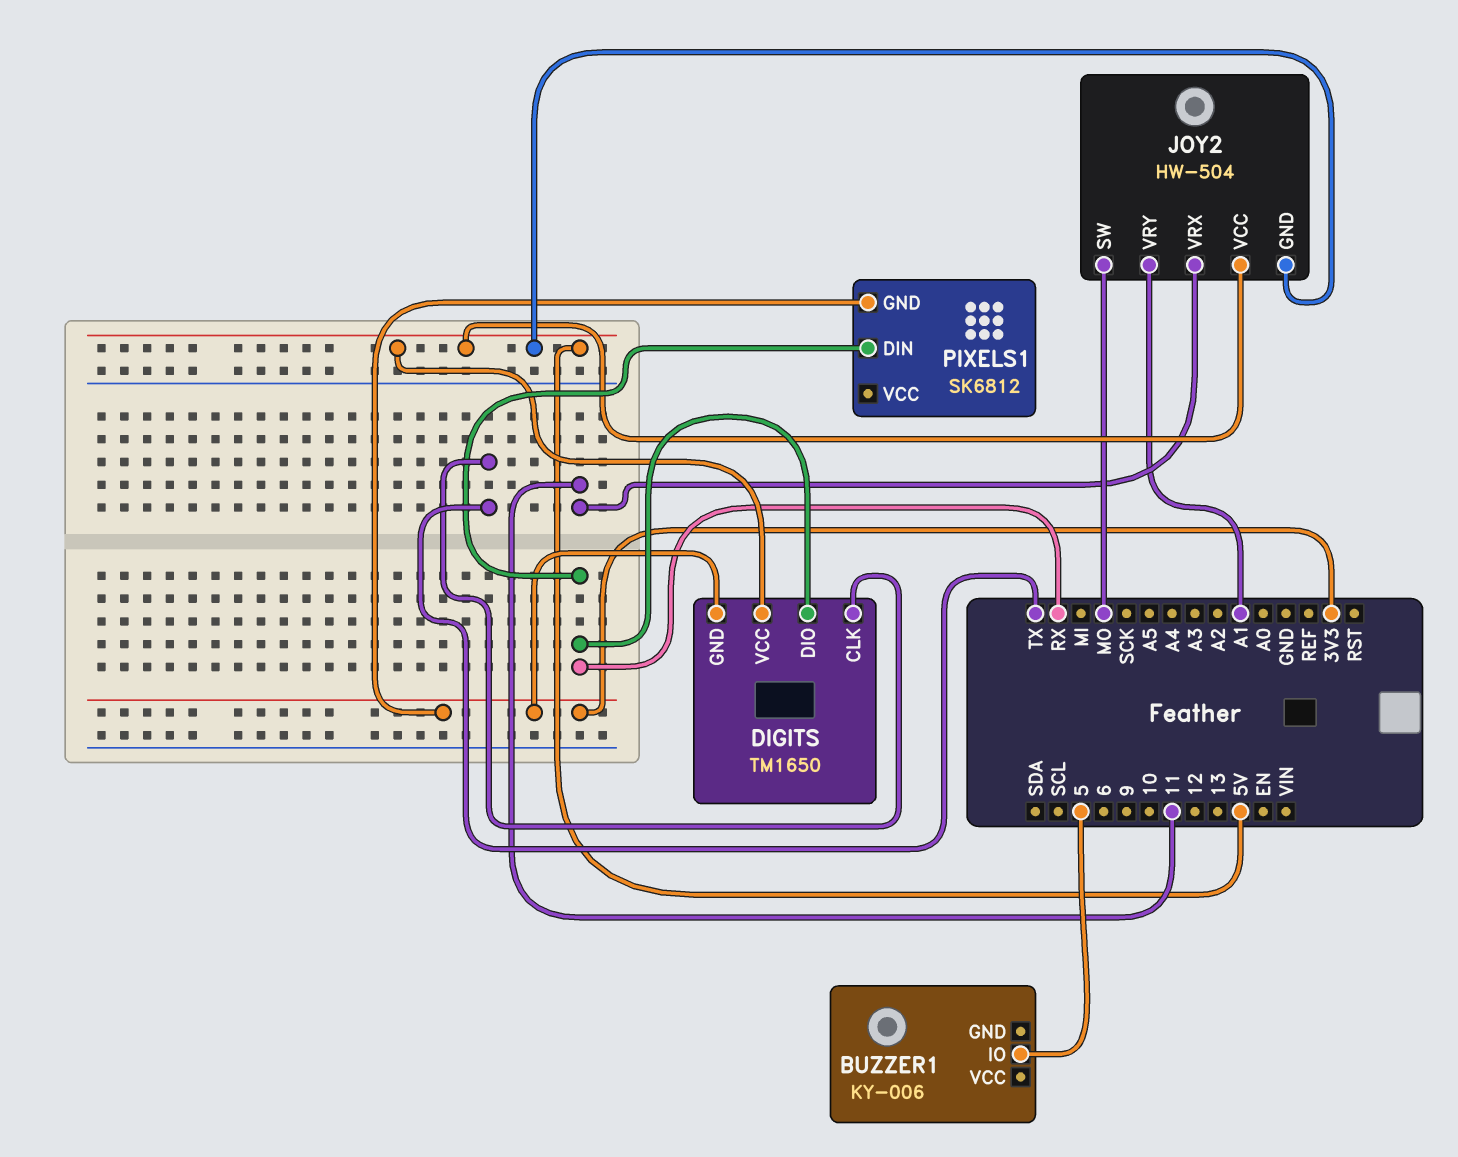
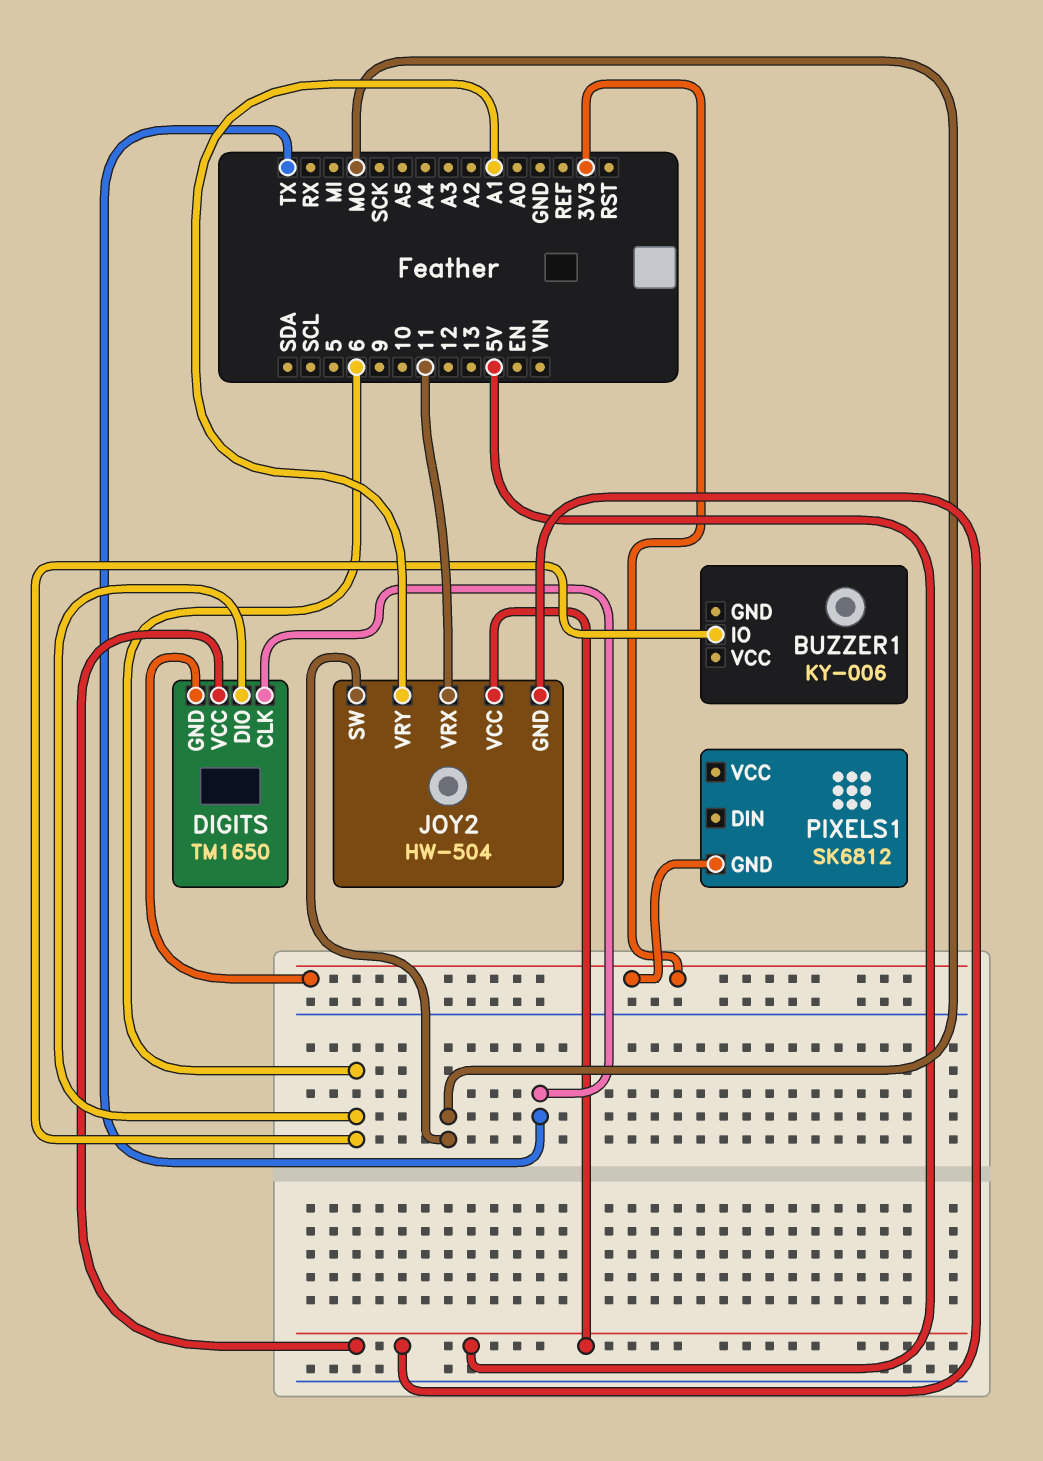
BUZZER1 pin IO: 5 -> 6
DIGITS pin DIO: RX -> 6
PIXELS1 pin DIN: RX -> none

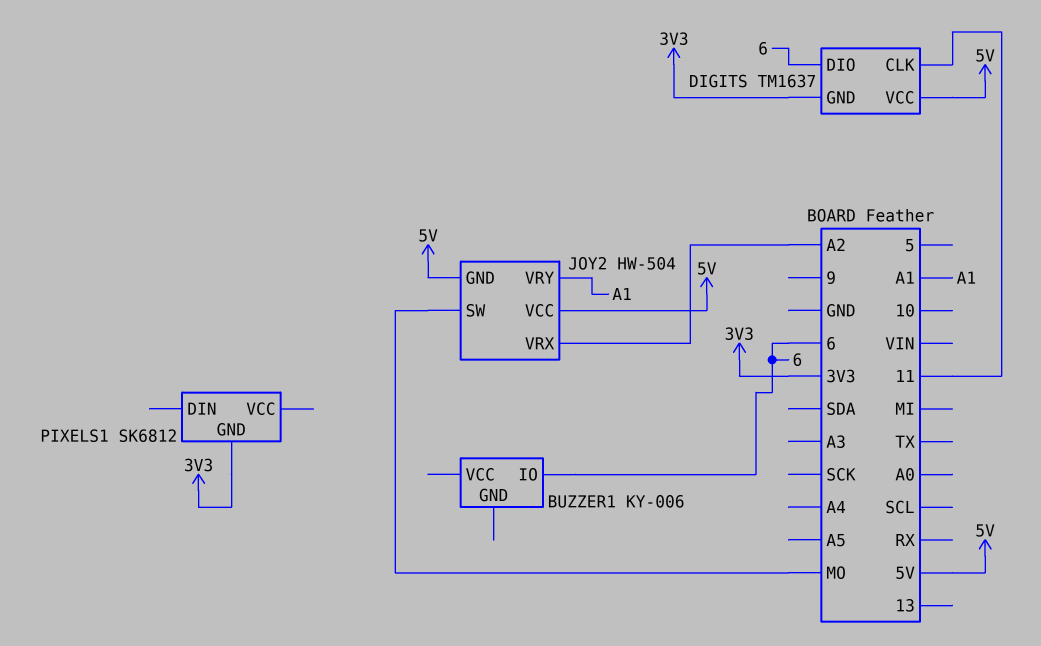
DIGITS: TM1650 -> TM1637
DIGITS pin CLK: TX -> 11
JOY2 pin VRX: 11 -> A2

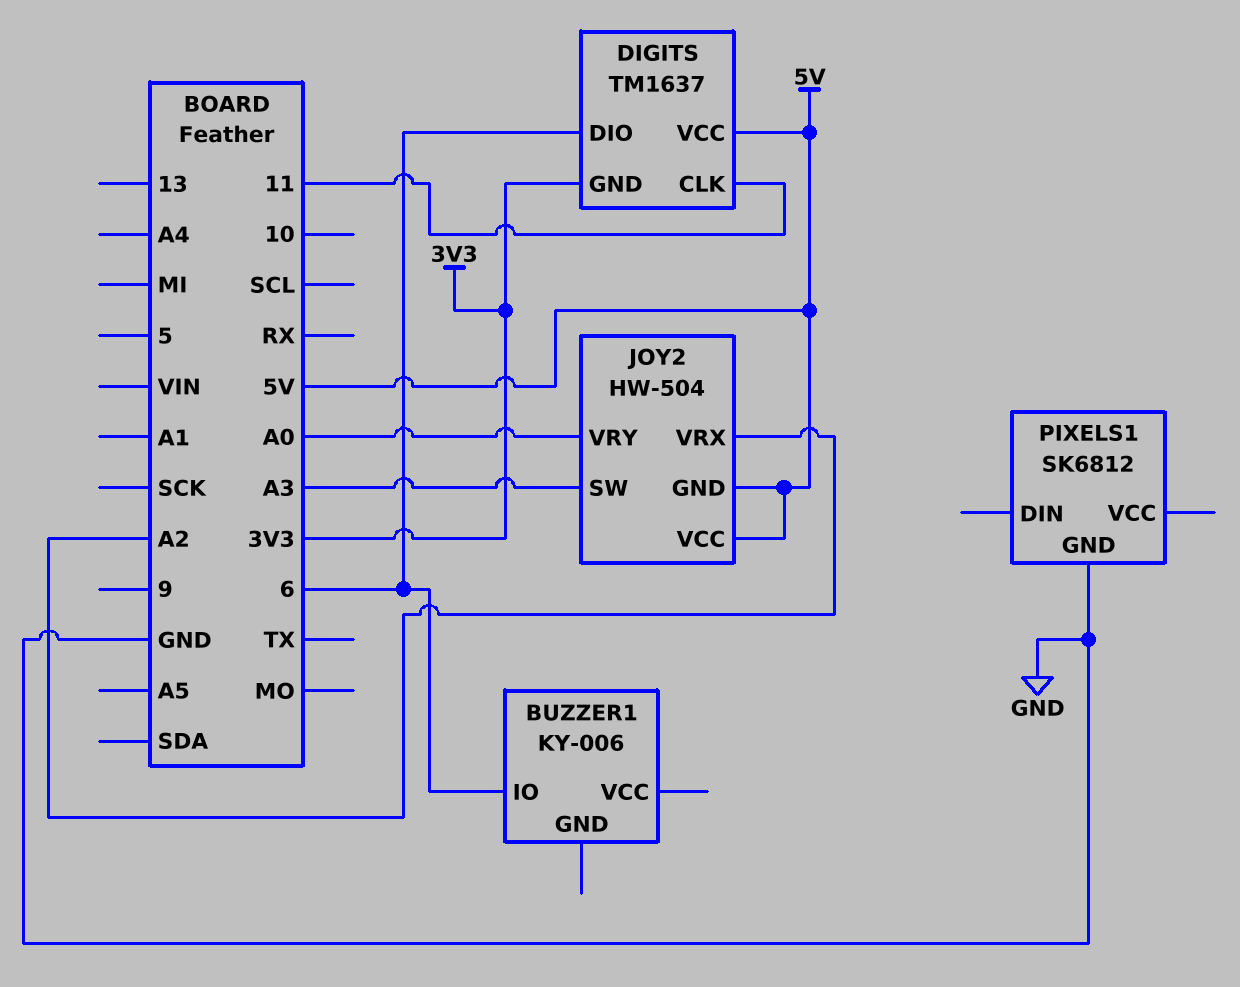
JOY2 pin SW: MO -> A3
JOY2 pin VRY: A1 -> A0
PIXELS1 pin GND: 3V3 -> GND

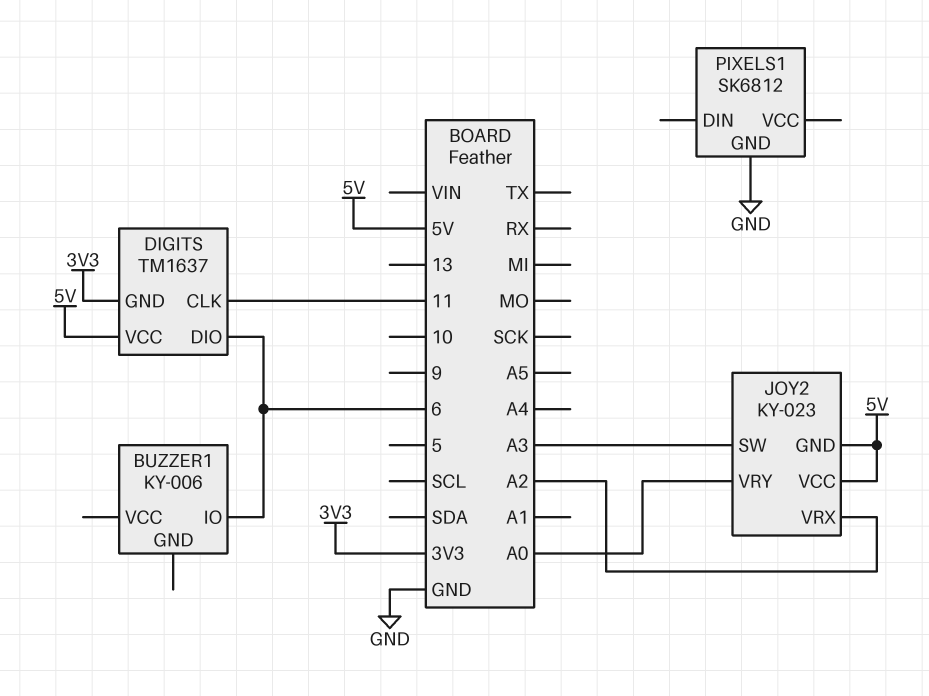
JOY2: HW-504 -> KY-023

